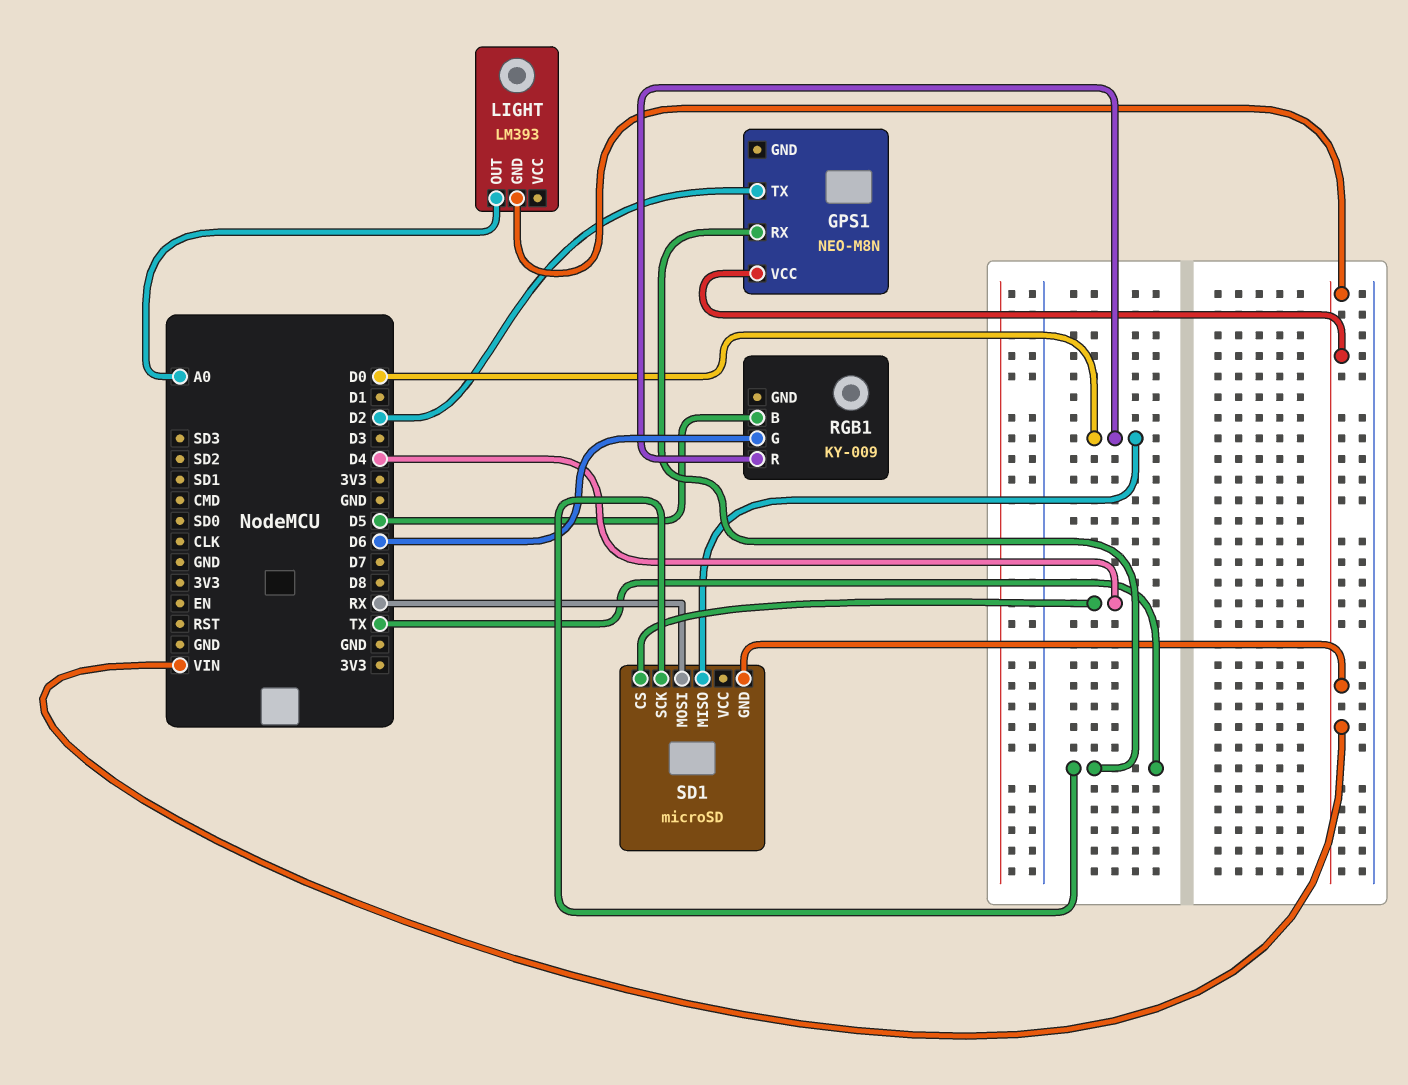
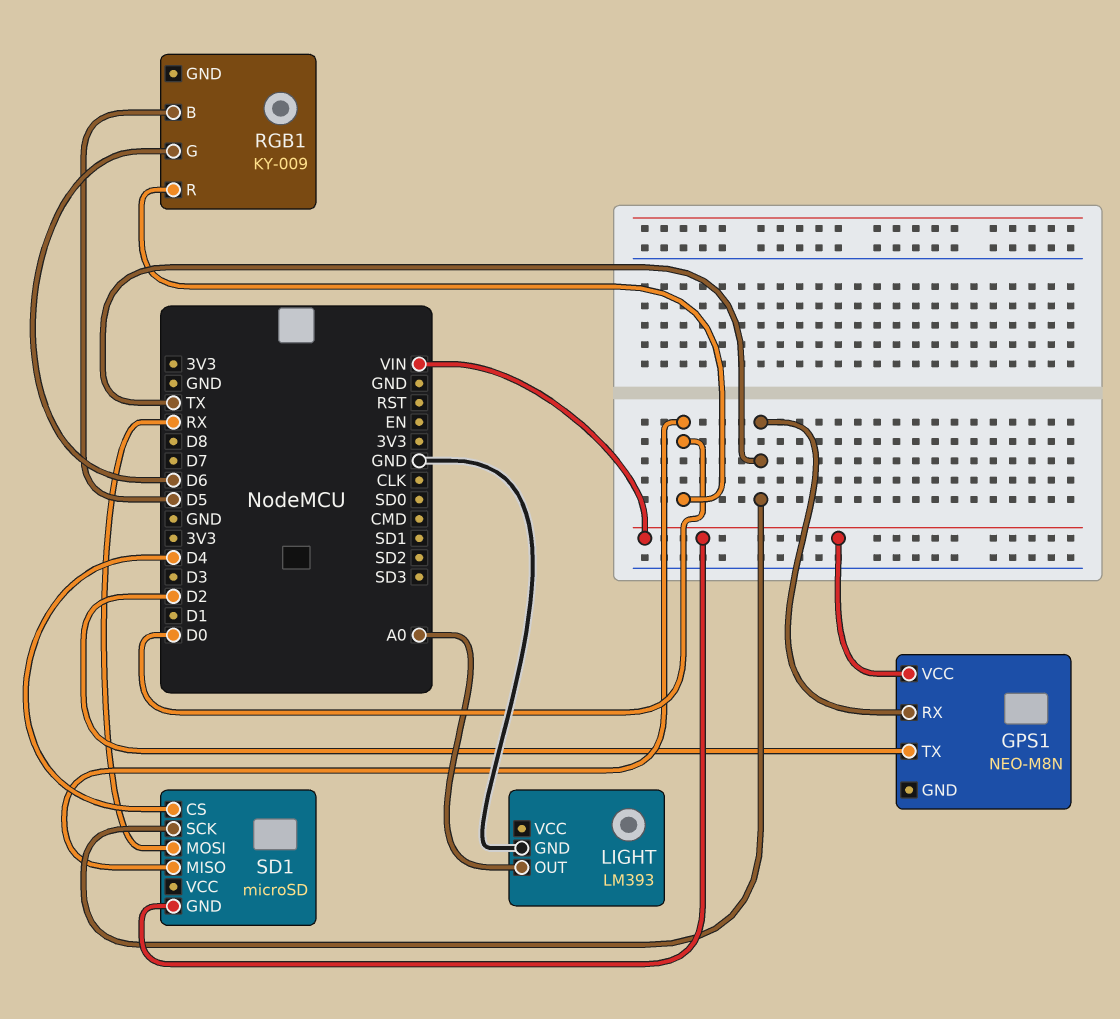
LIGHT pin GND: VIN -> GND

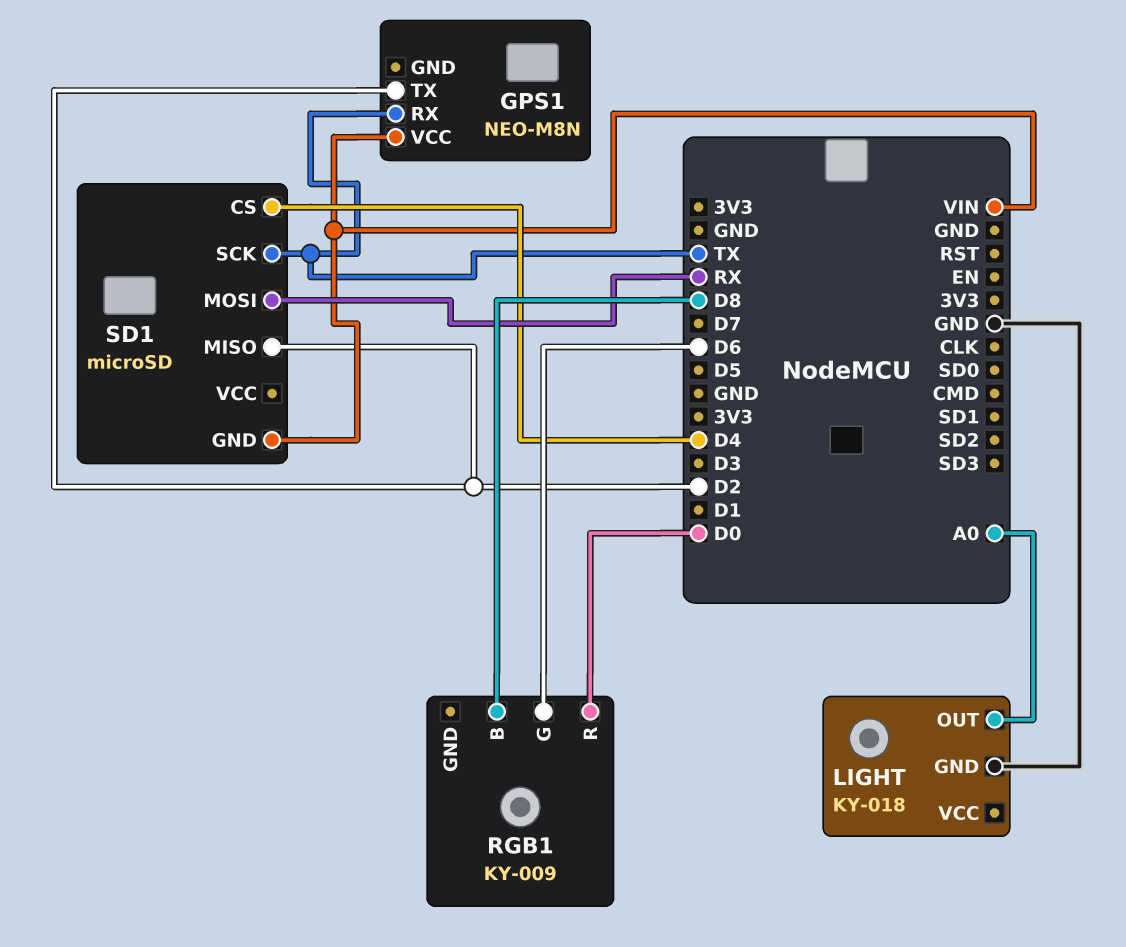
LIGHT: LM393 -> KY-018
RGB1 pin B: D5 -> D8
SD1 pin MISO: D0 -> D2

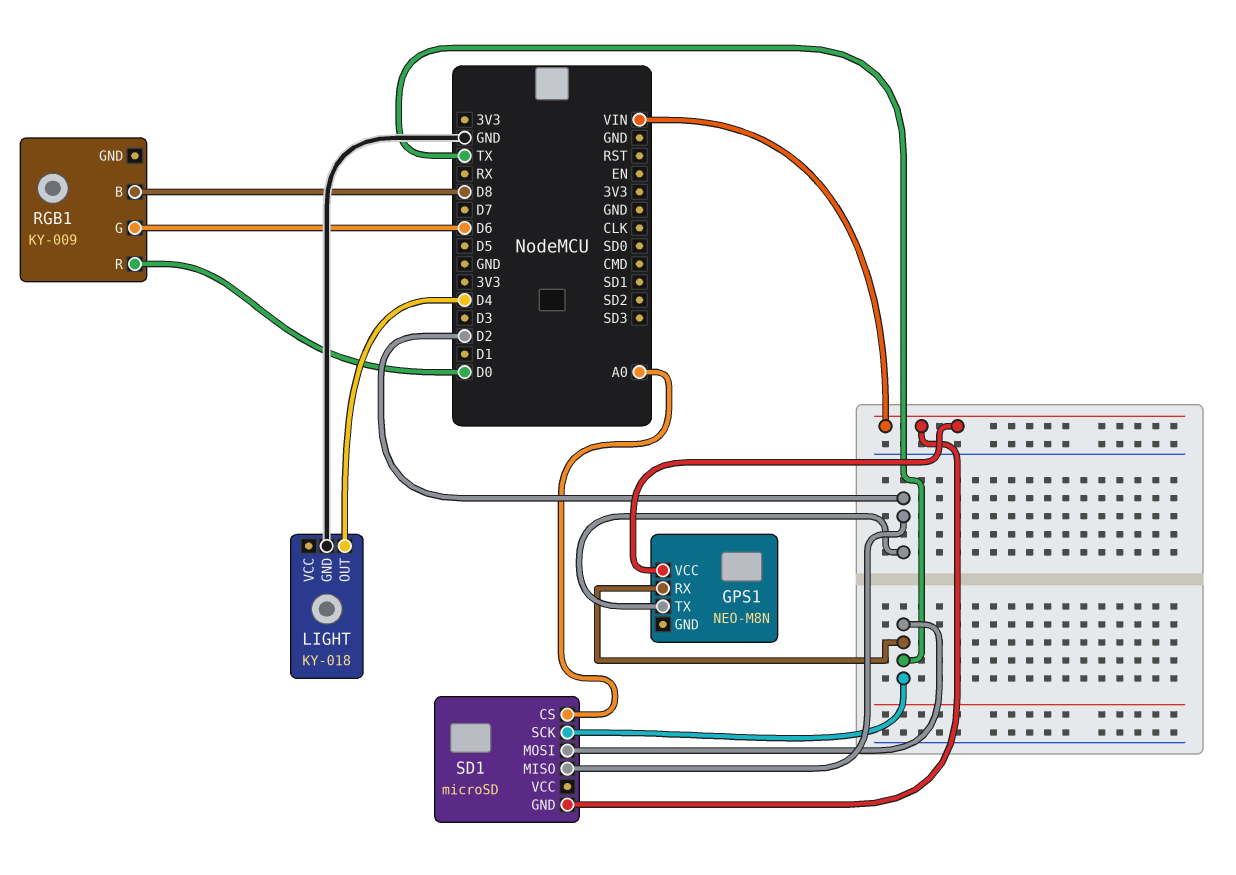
LIGHT pin OUT: A0 -> D4
SD1 pin CS: D4 -> A0
SD1 pin MOSI: RX -> TX

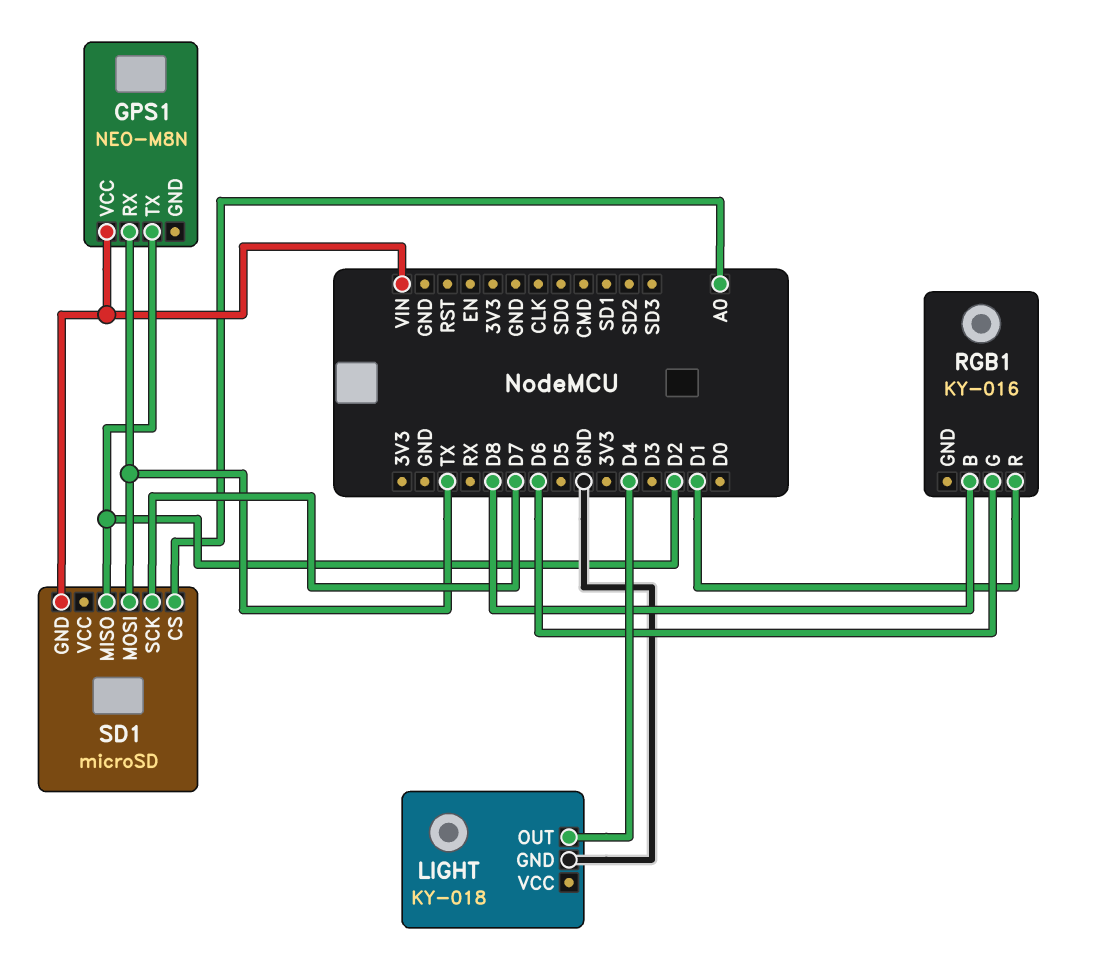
RGB1: KY-009 -> KY-016
RGB1 pin R: D0 -> D1
SD1 pin SCK: TX -> D7

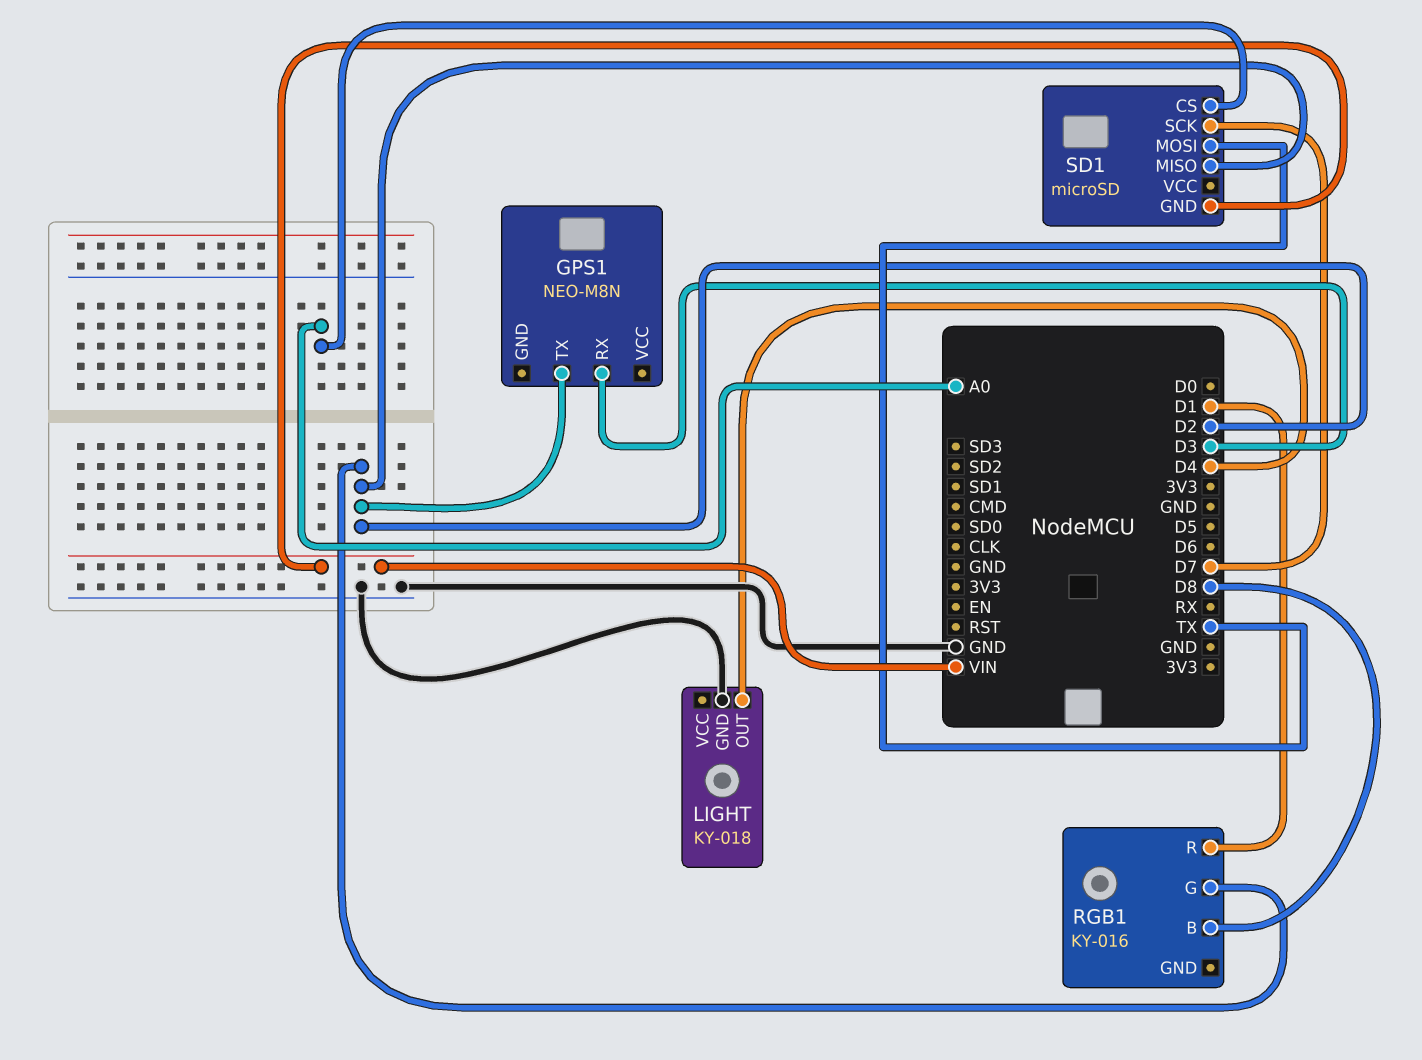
GPS1 pin RX: TX -> D3
GPS1 pin VCC: VIN -> none
RGB1 pin G: D6 -> D2

